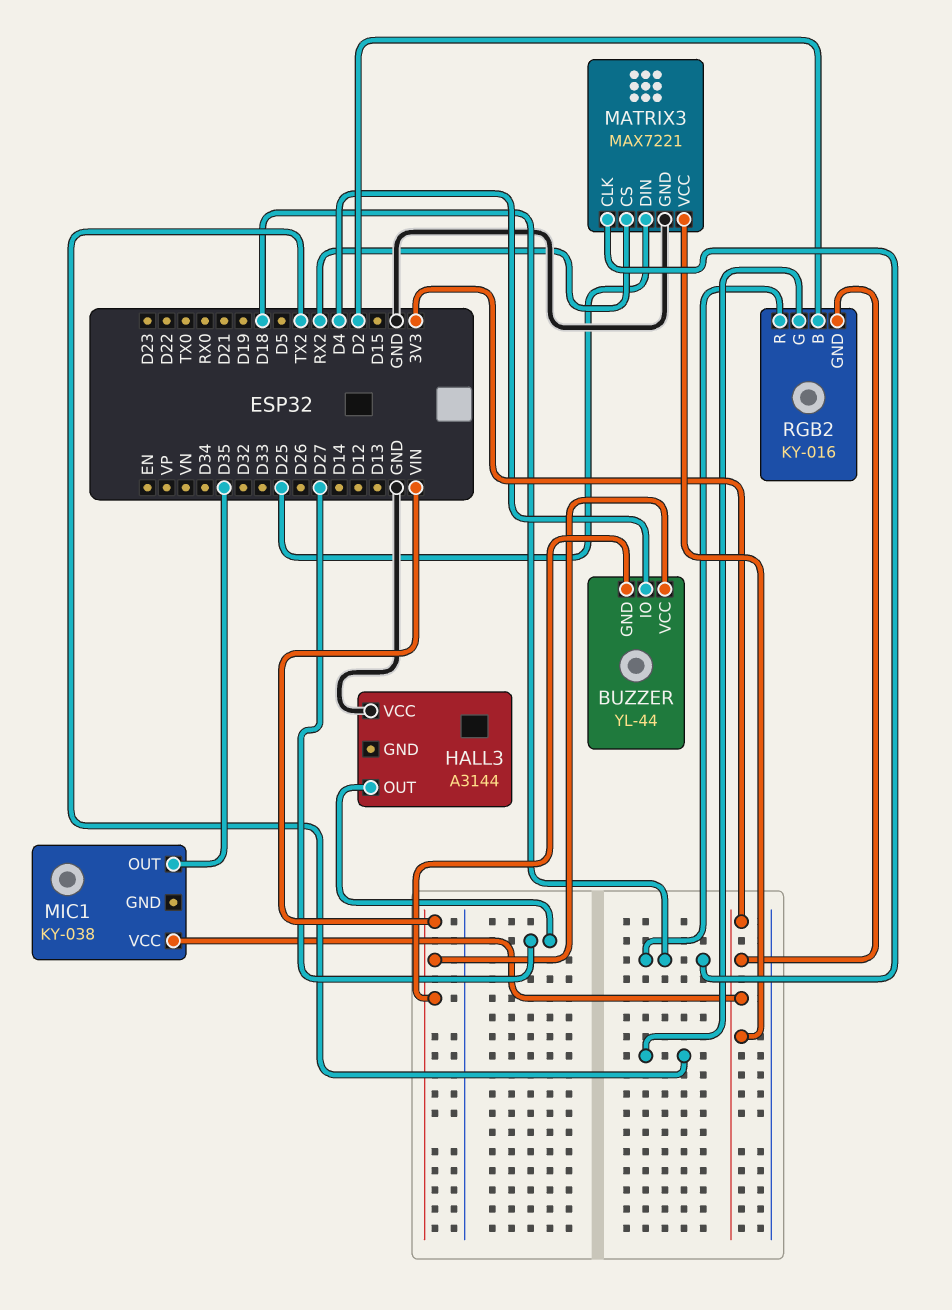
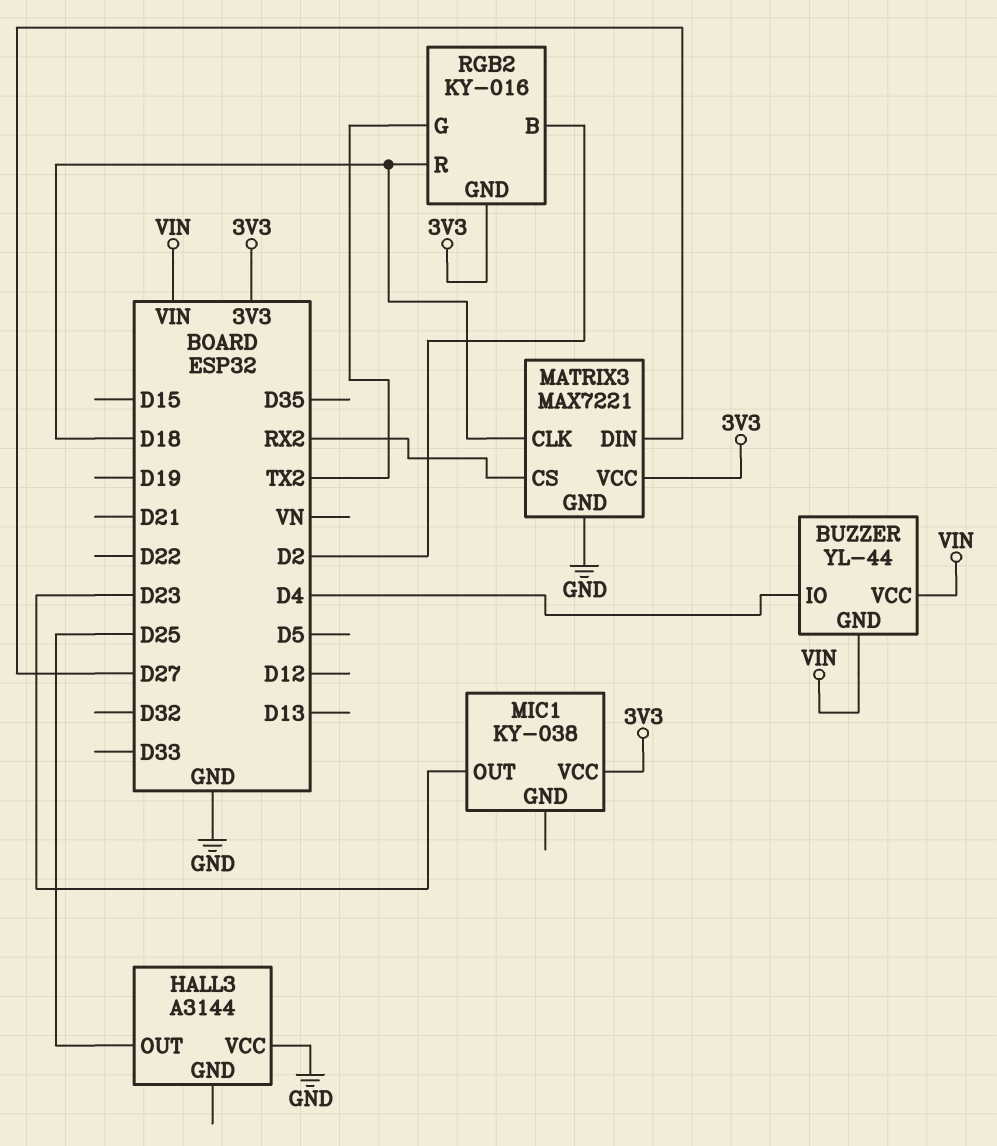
HALL3 pin OUT: D27 -> D25
MATRIX3 pin DIN: D25 -> D27
MIC1 pin OUT: D35 -> D23

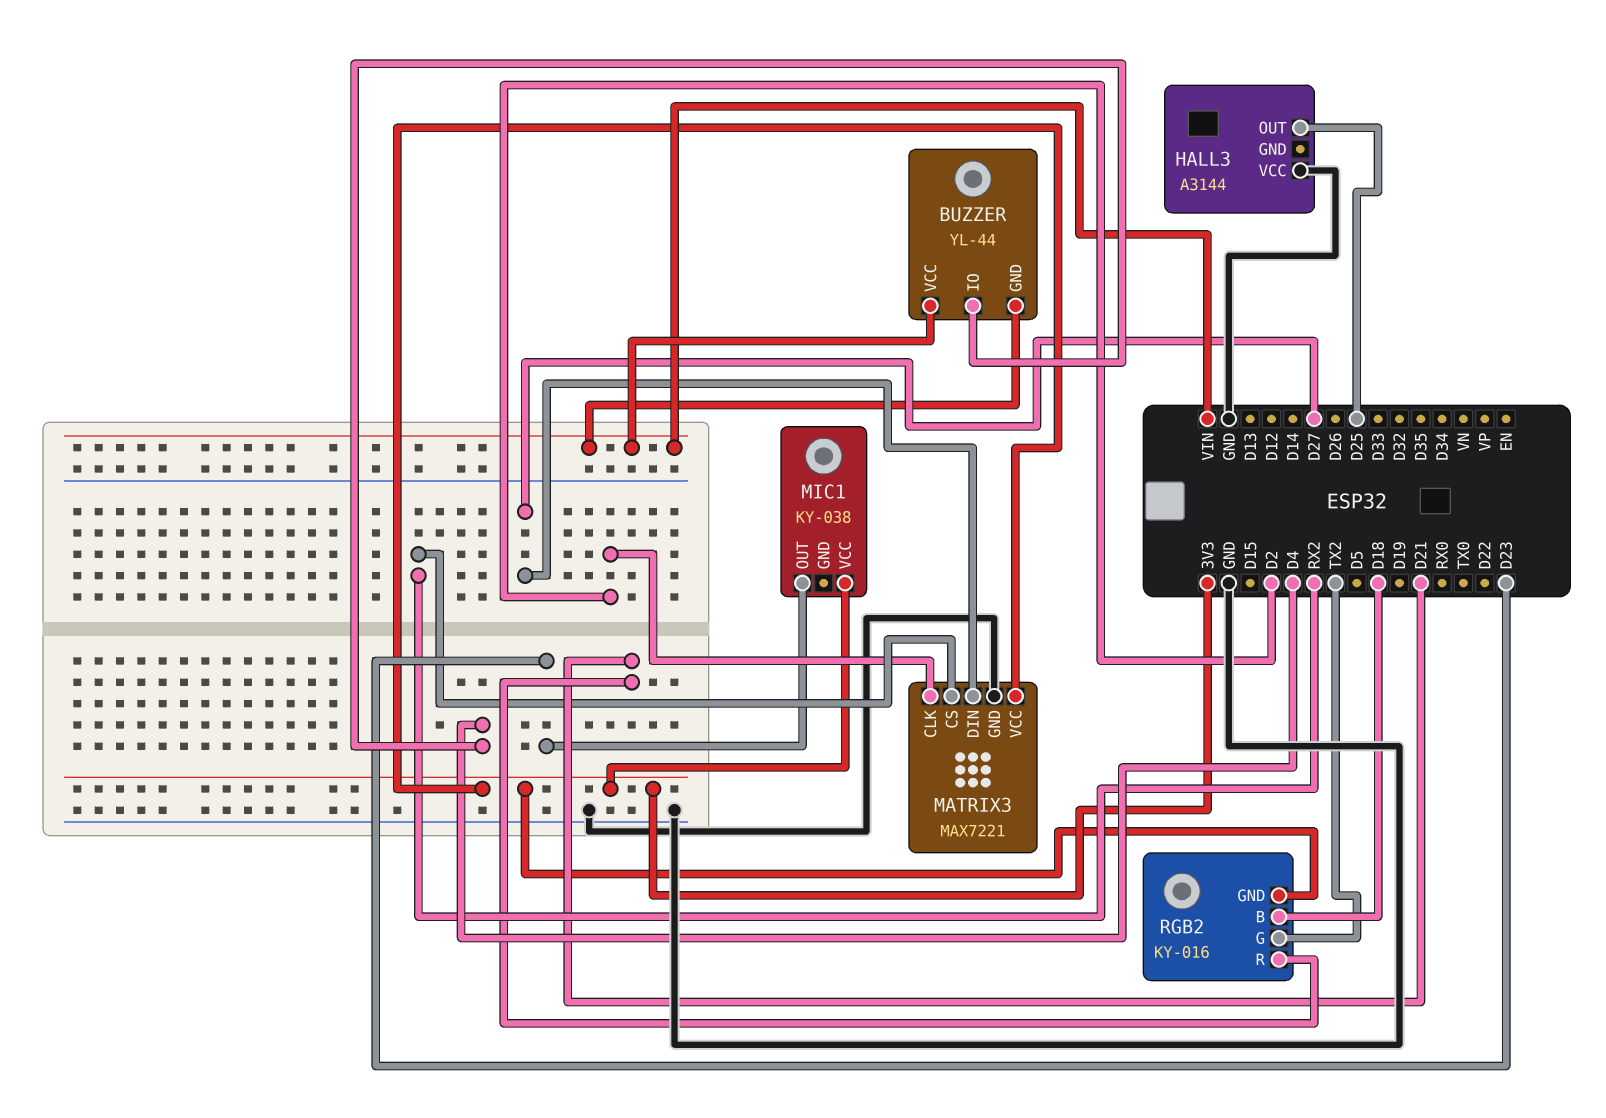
MATRIX3 pin CLK: D18 -> D2
RGB2 pin B: D2 -> D18
RGB2 pin R: D18 -> D21

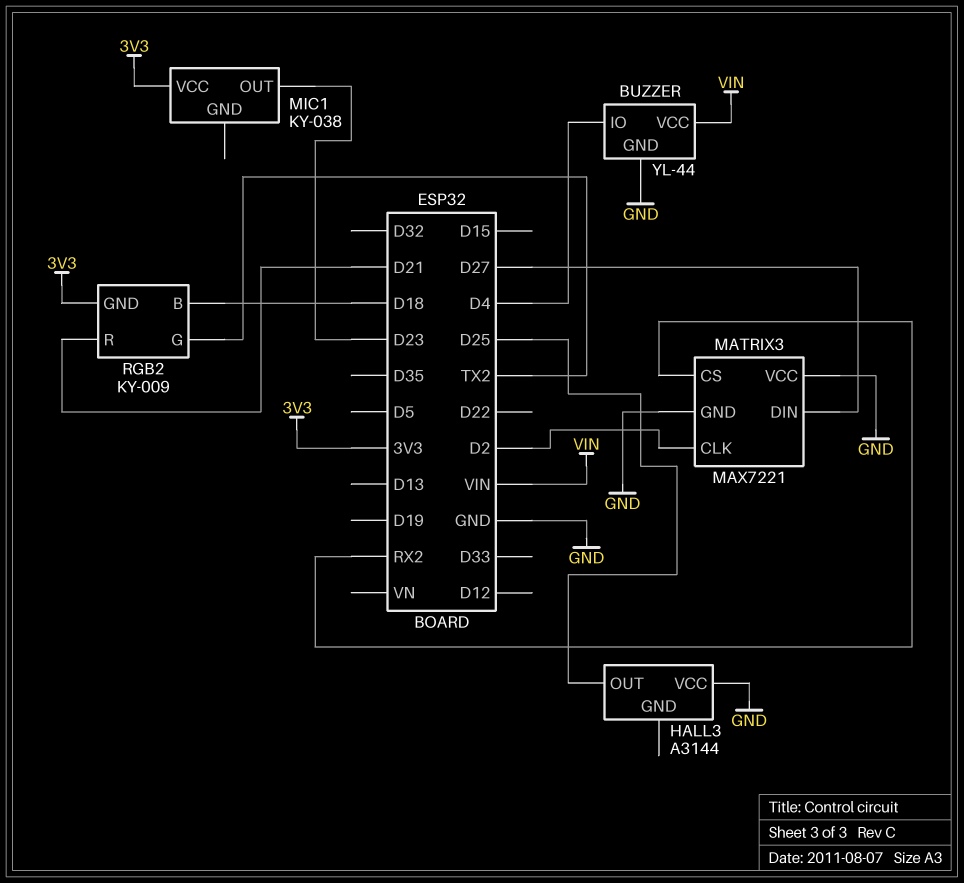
BUZZER pin GND: VIN -> GND
MATRIX3 pin VCC: 3V3 -> GND
RGB2: KY-016 -> KY-009

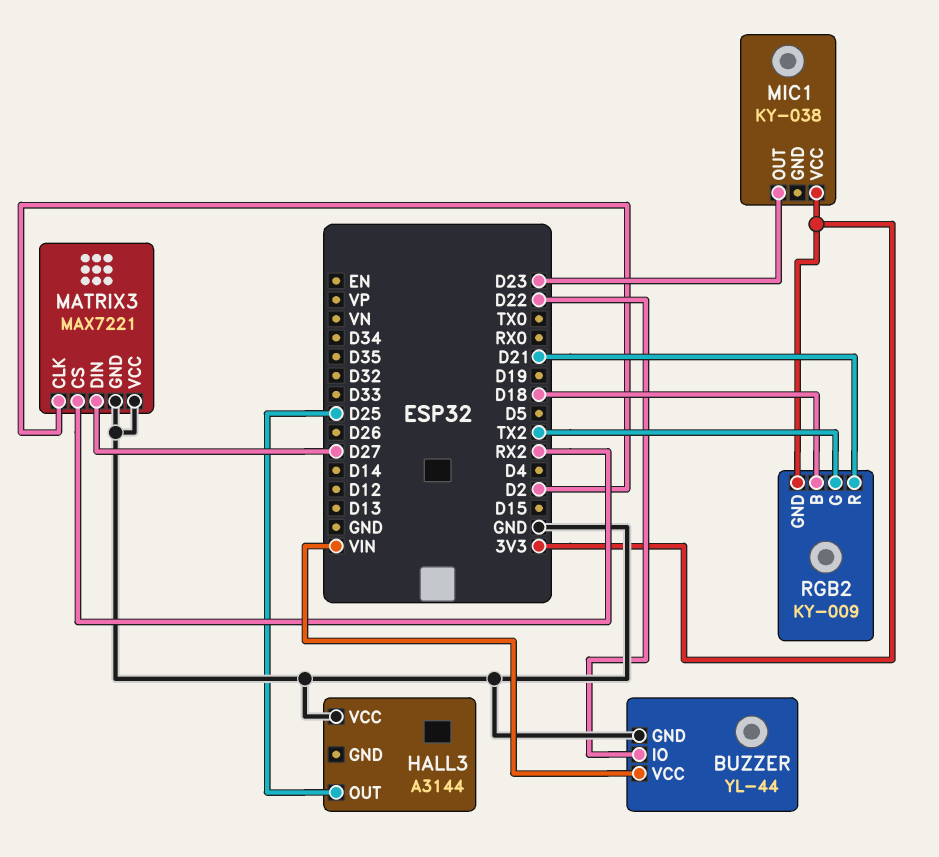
BUZZER pin IO: D4 -> D22

